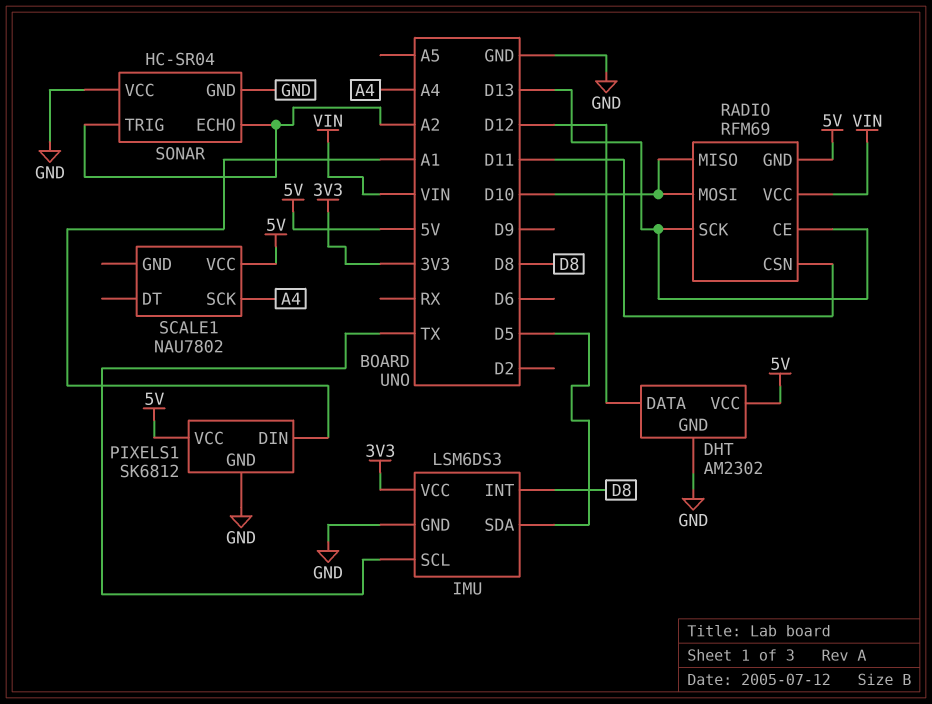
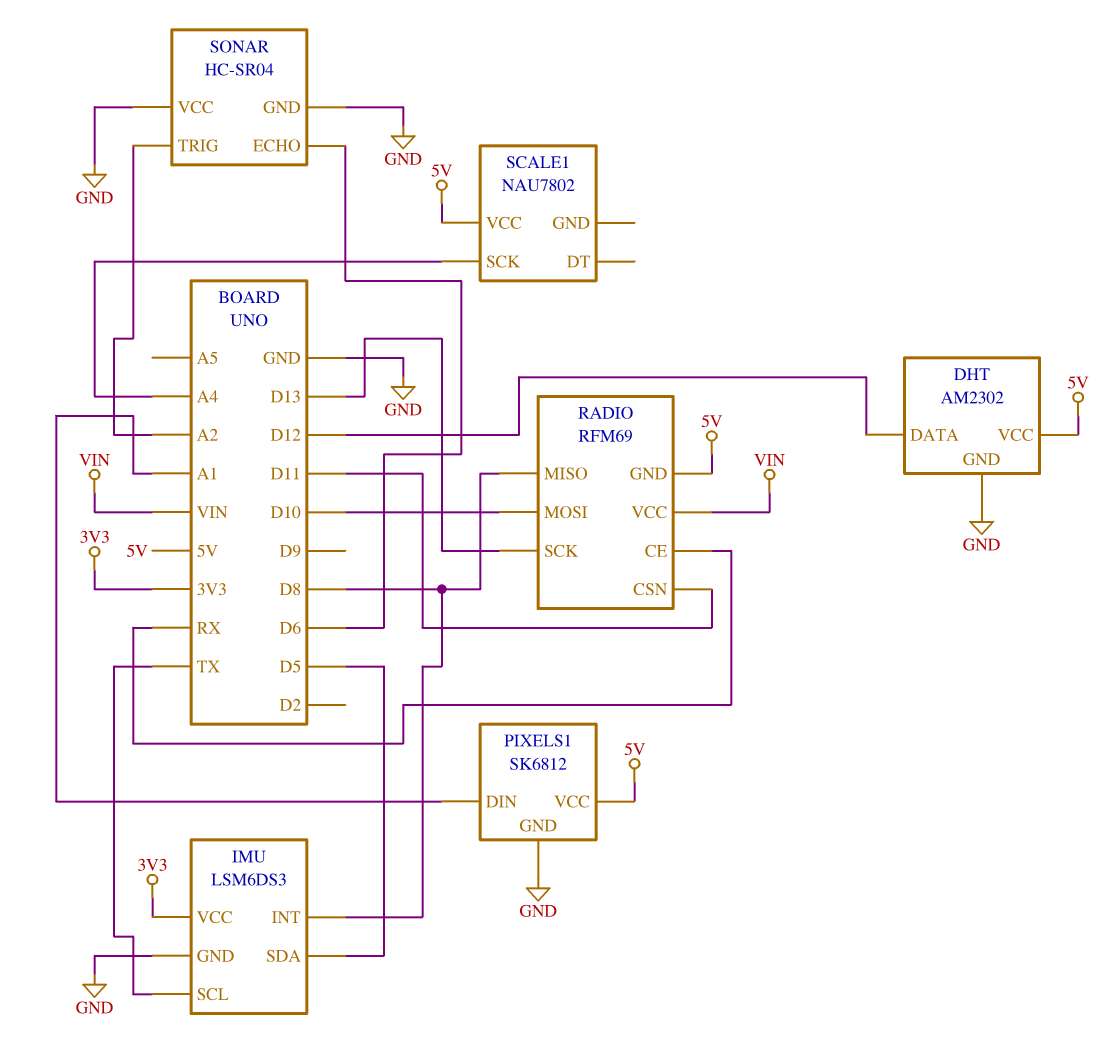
RADIO pin CE: D13 -> RX
RADIO pin MISO: D10 -> D8
SONAR pin ECHO: A2 -> D6

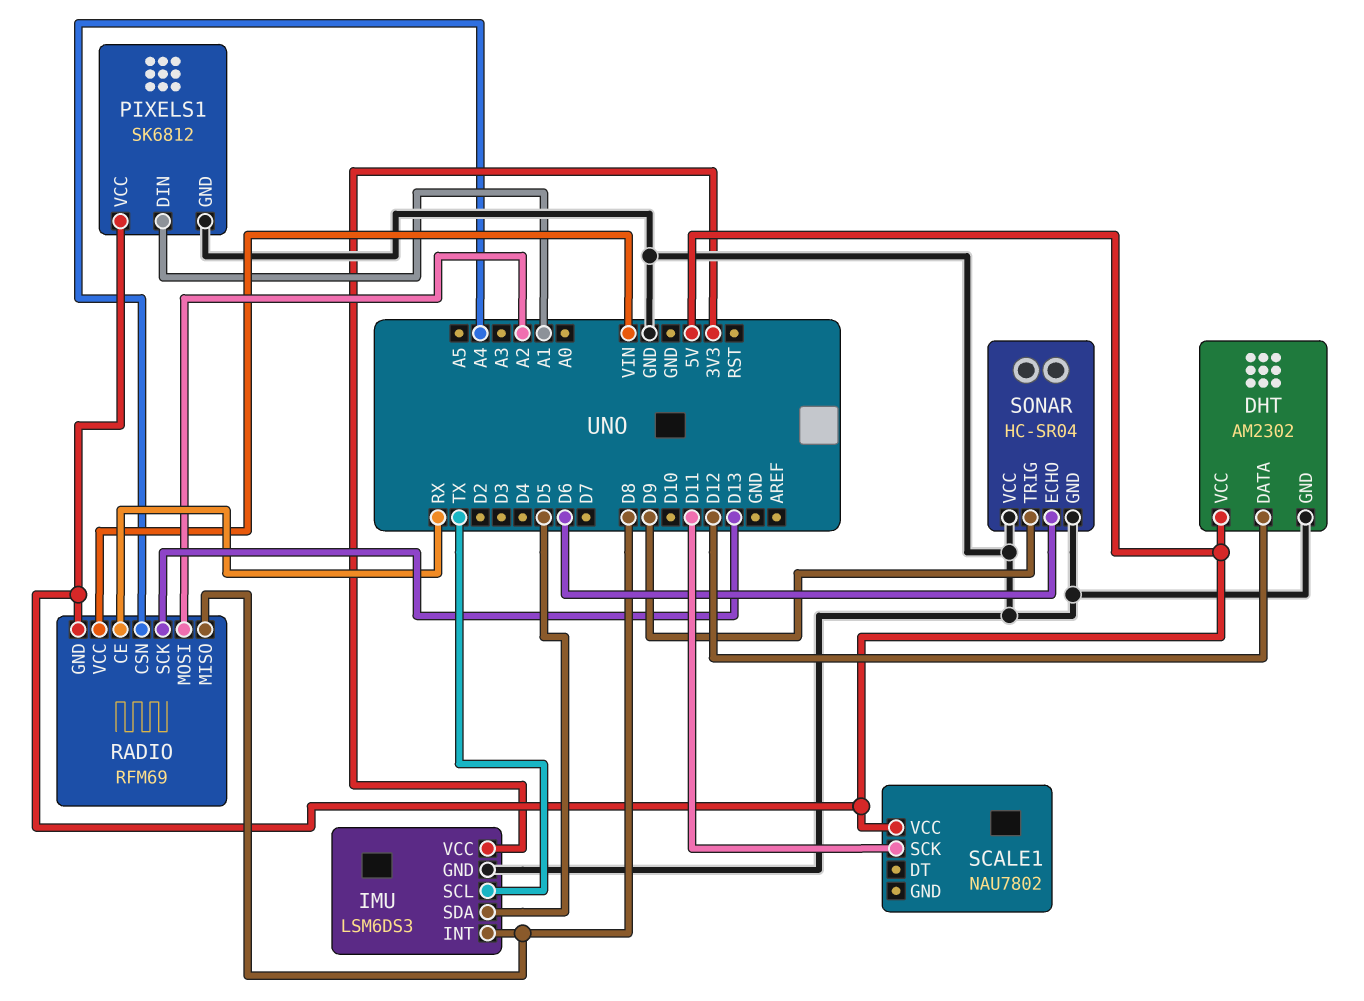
RADIO pin CSN: D11 -> A4
RADIO pin MOSI: D10 -> A2
SCALE1 pin SCK: A4 -> D11
SONAR pin TRIG: A2 -> D9

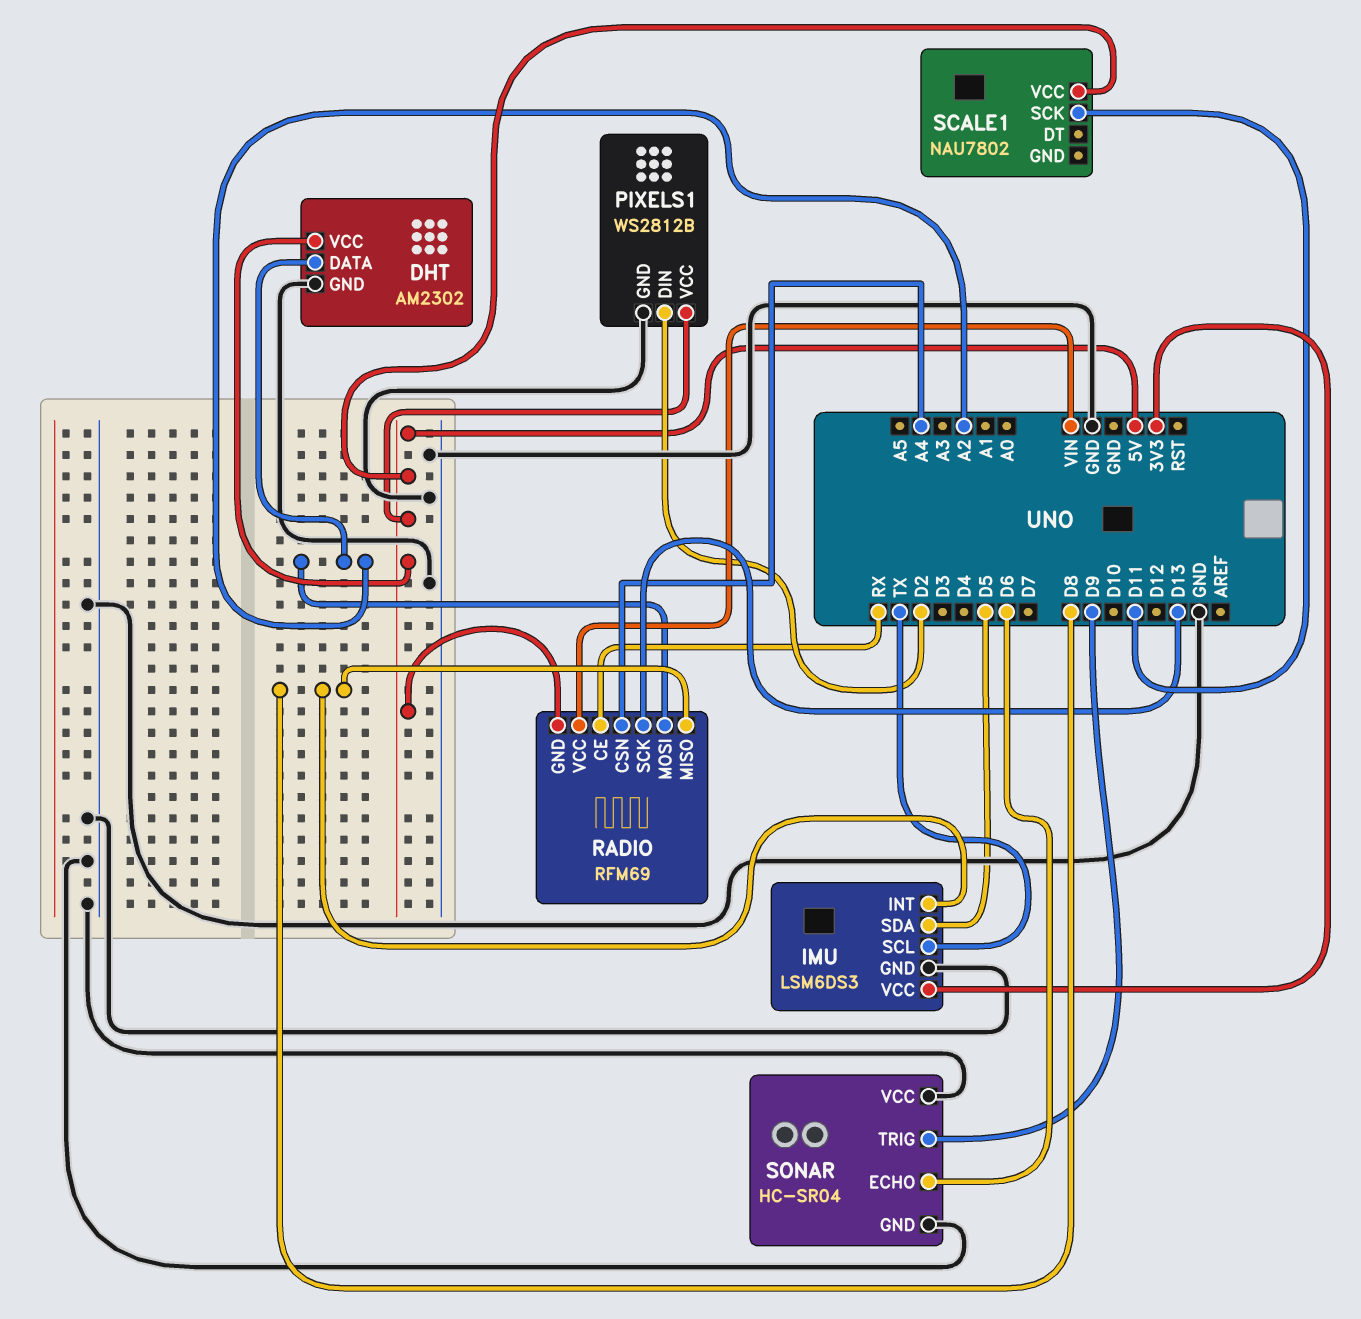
DHT pin DATA: D12 -> A2
PIXELS1: SK6812 -> WS2812B
PIXELS1 pin DIN: A1 -> D2

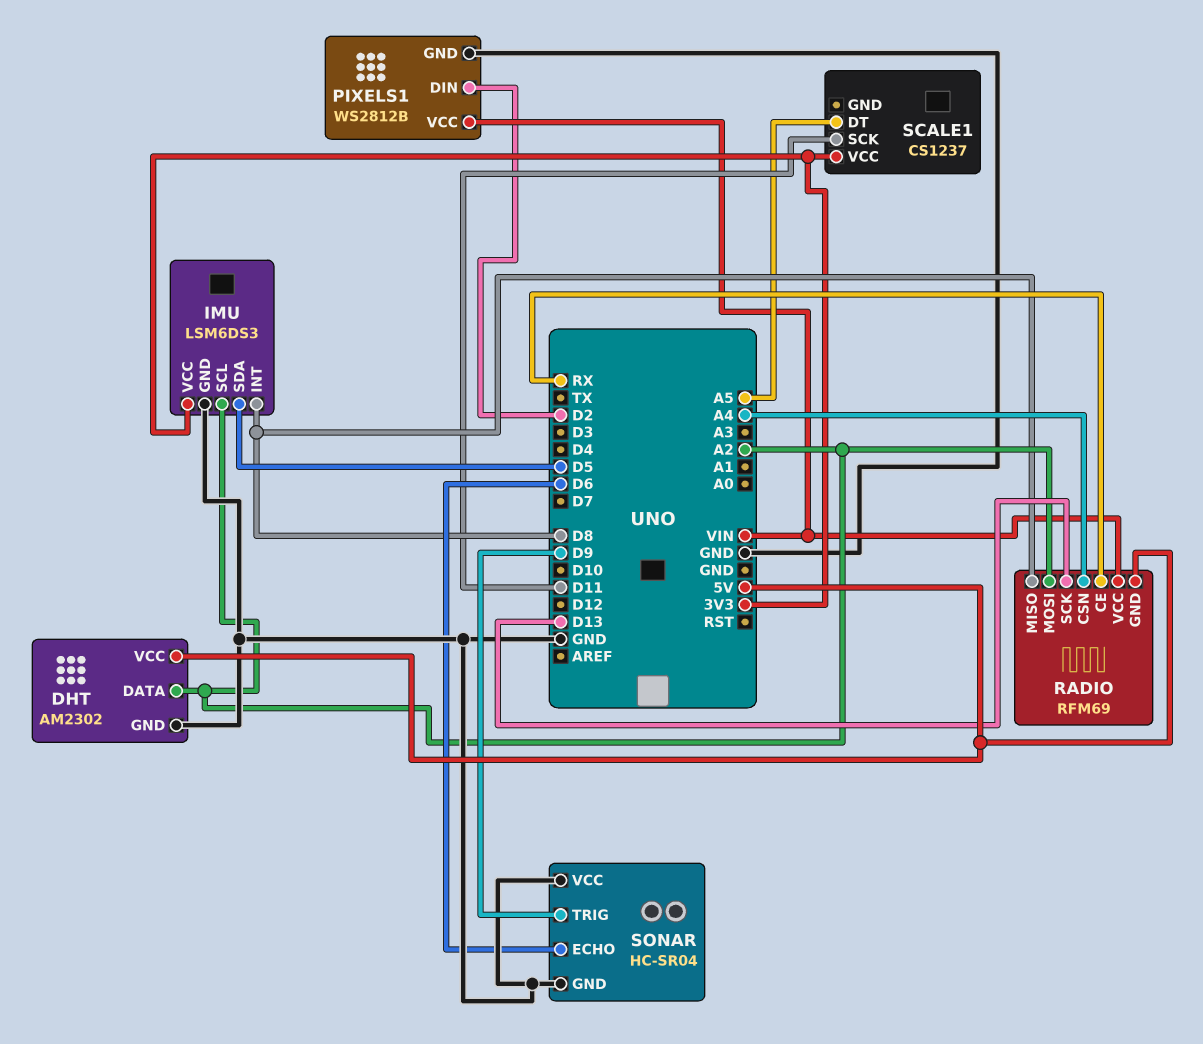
IMU pin SCL: TX -> A2
PIXELS1 pin VCC: 5V -> VIN
SCALE1: NAU7802 -> CS1237
SCALE1 pin DT: none -> A5
SCALE1 pin VCC: 5V -> 3V3

